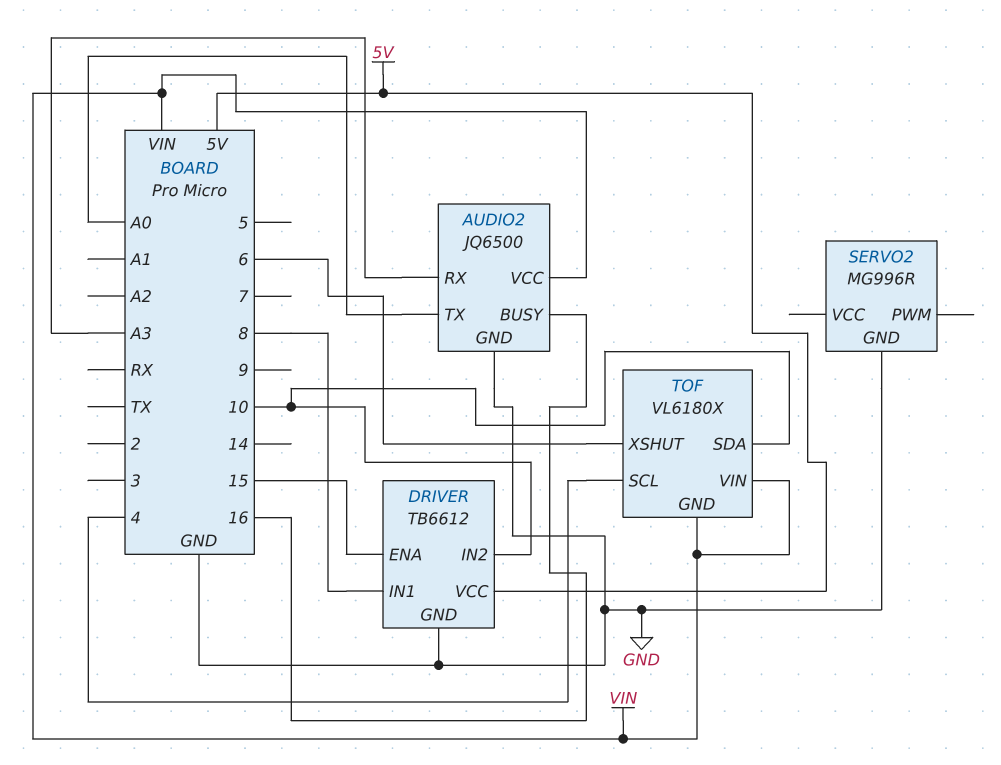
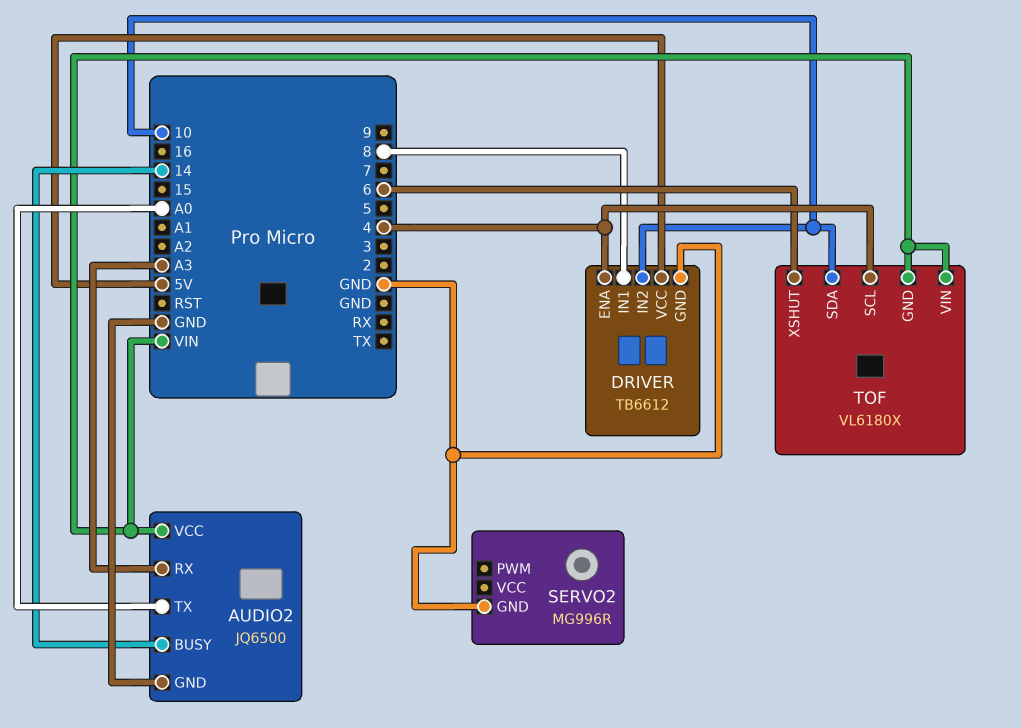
AUDIO2 pin BUSY: 16 -> 14
DRIVER pin ENA: 15 -> 4

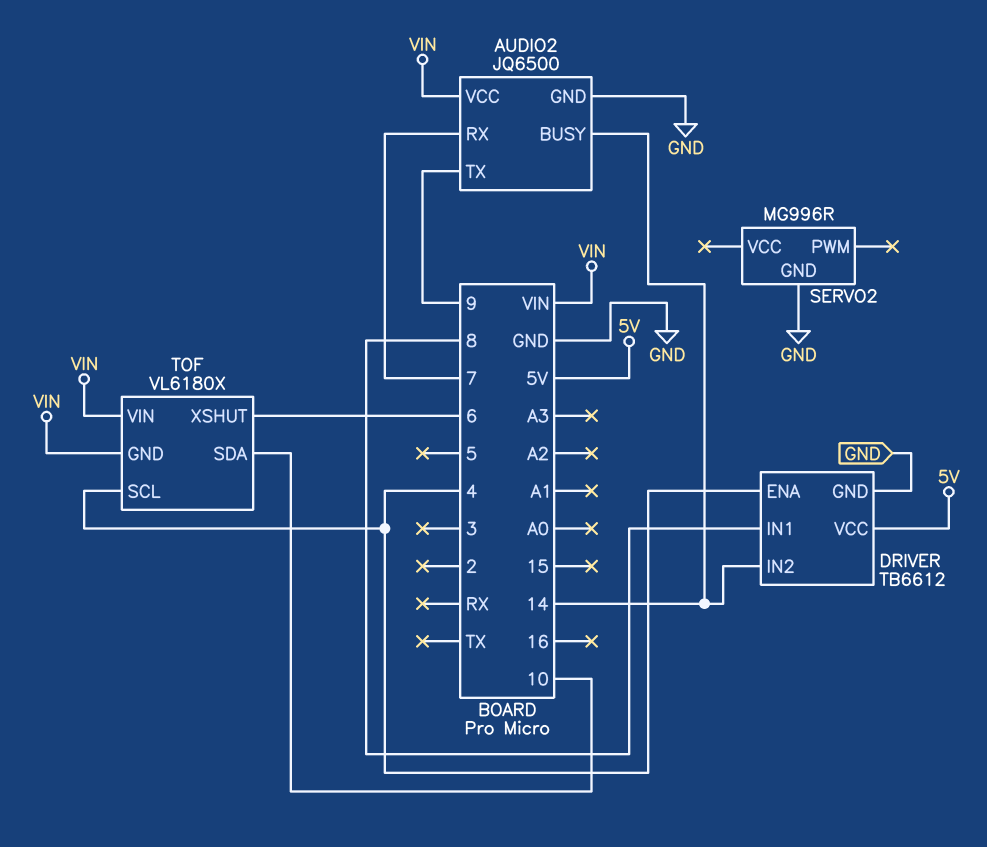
AUDIO2 pin RX: A3 -> 7
AUDIO2 pin TX: A0 -> 9
DRIVER pin IN2: 10 -> 14

